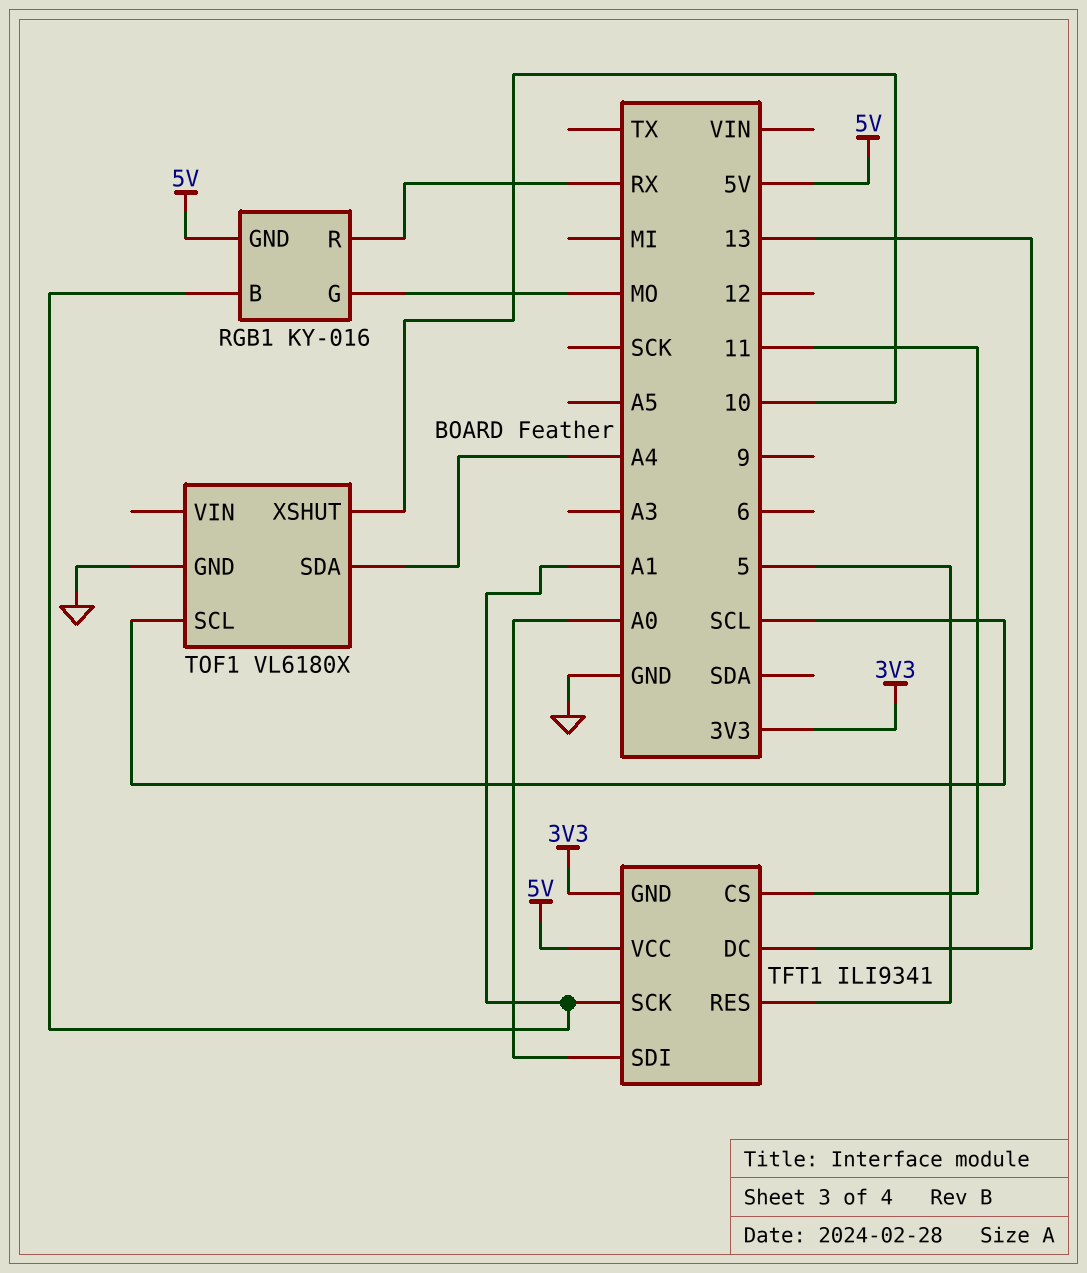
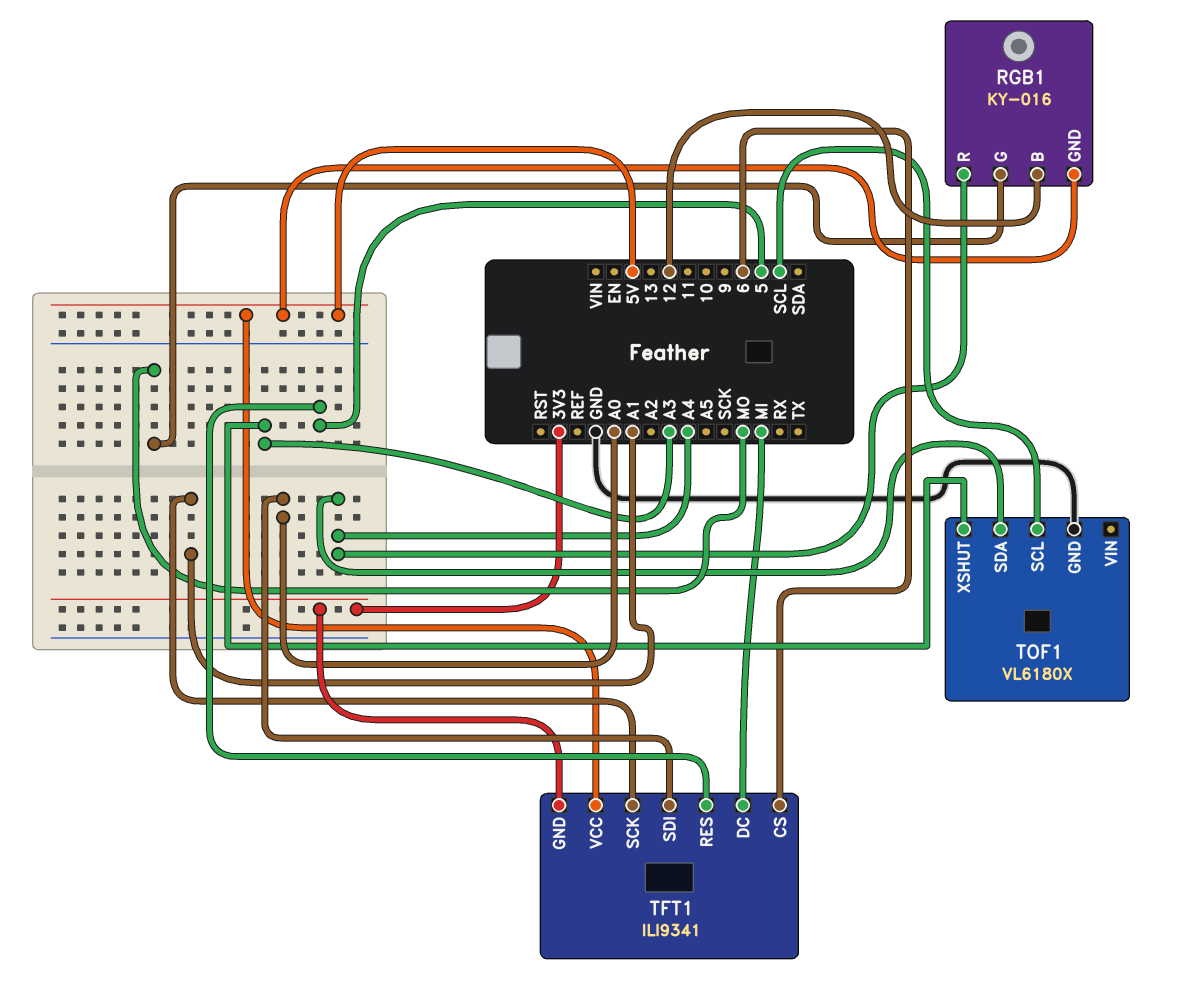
RGB1 pin B: A1 -> 12
RGB1 pin R: RX -> A4
TFT1 pin CS: 11 -> 6
TFT1 pin DC: 13 -> MI
TOF1 pin XSHUT: 10 -> A3

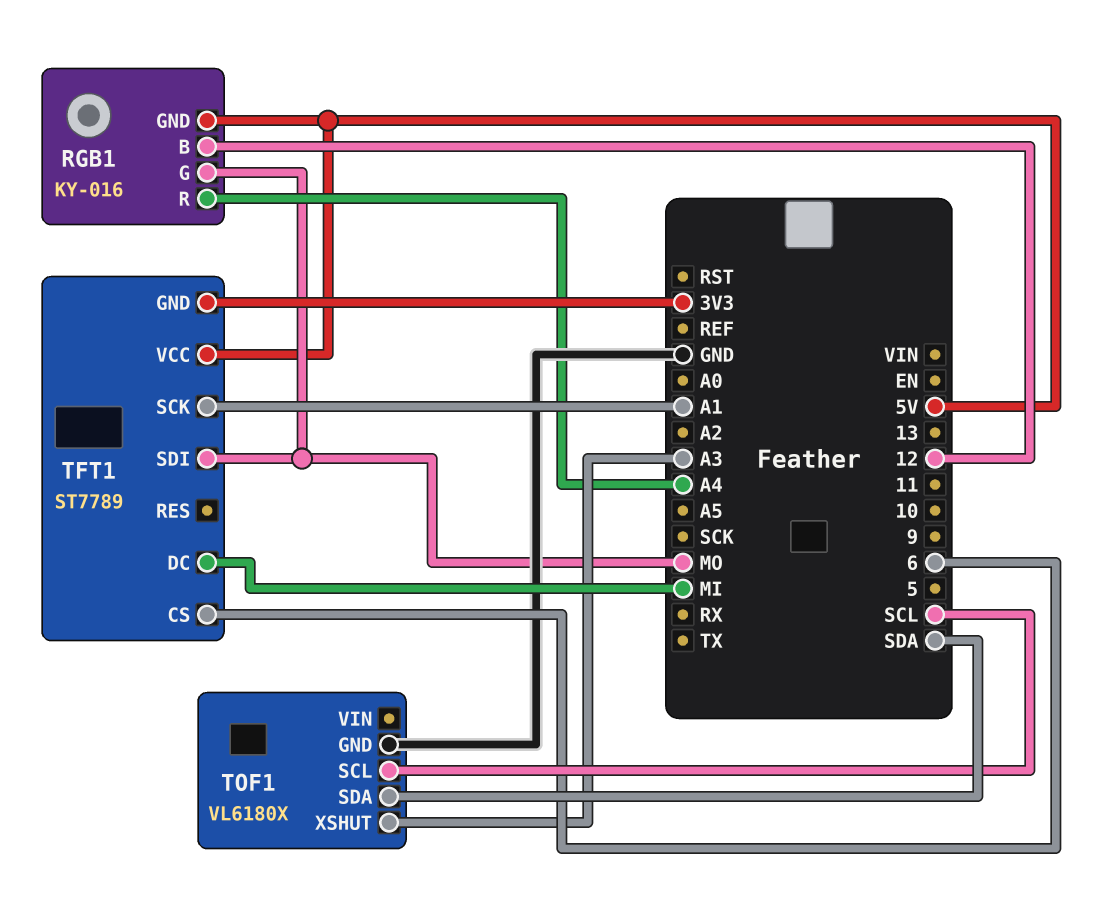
TFT1: ILI9341 -> ST7789
TFT1 pin RES: 5 -> none
TFT1 pin SDI: A0 -> MO
TOF1 pin SDA: A4 -> SDA

